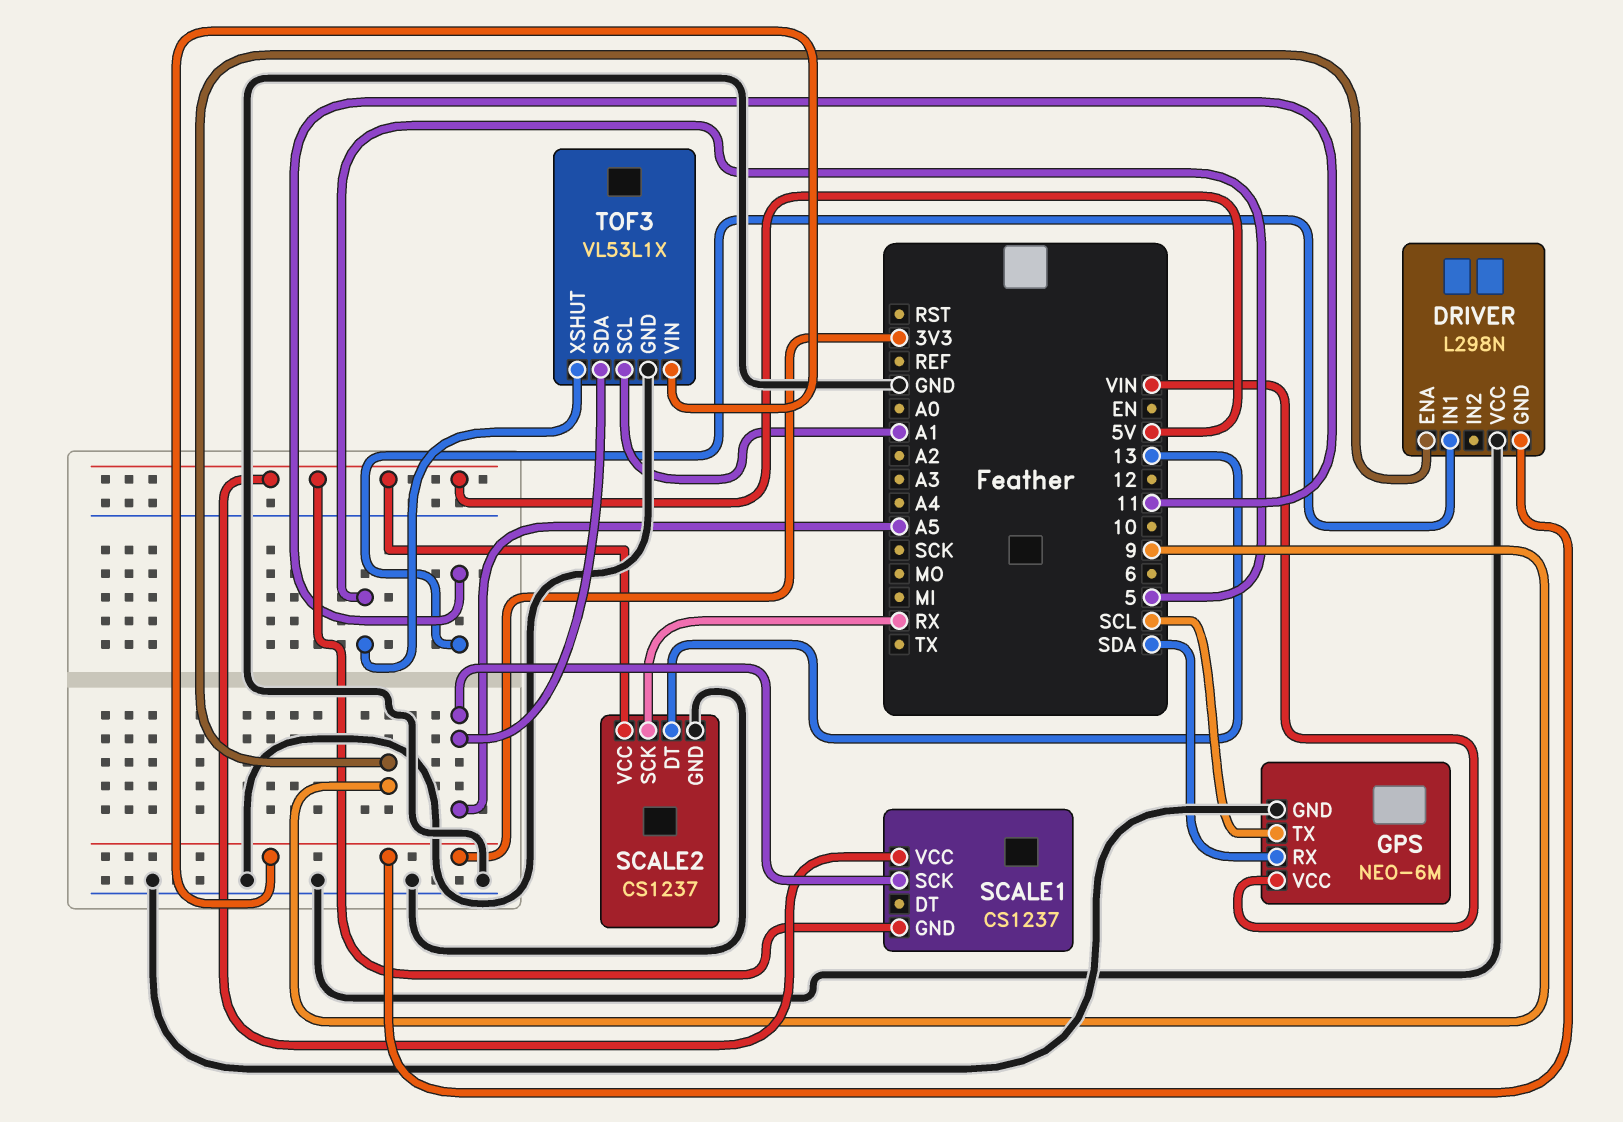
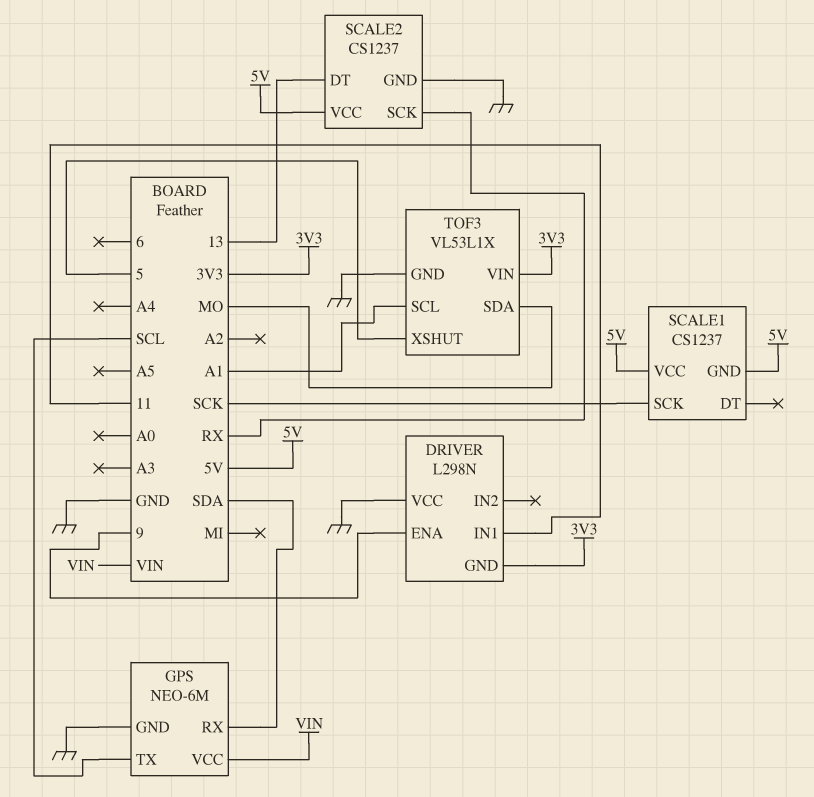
SCALE1 pin SCK: A5 -> SCK
TOF3 pin SDA: A5 -> MO

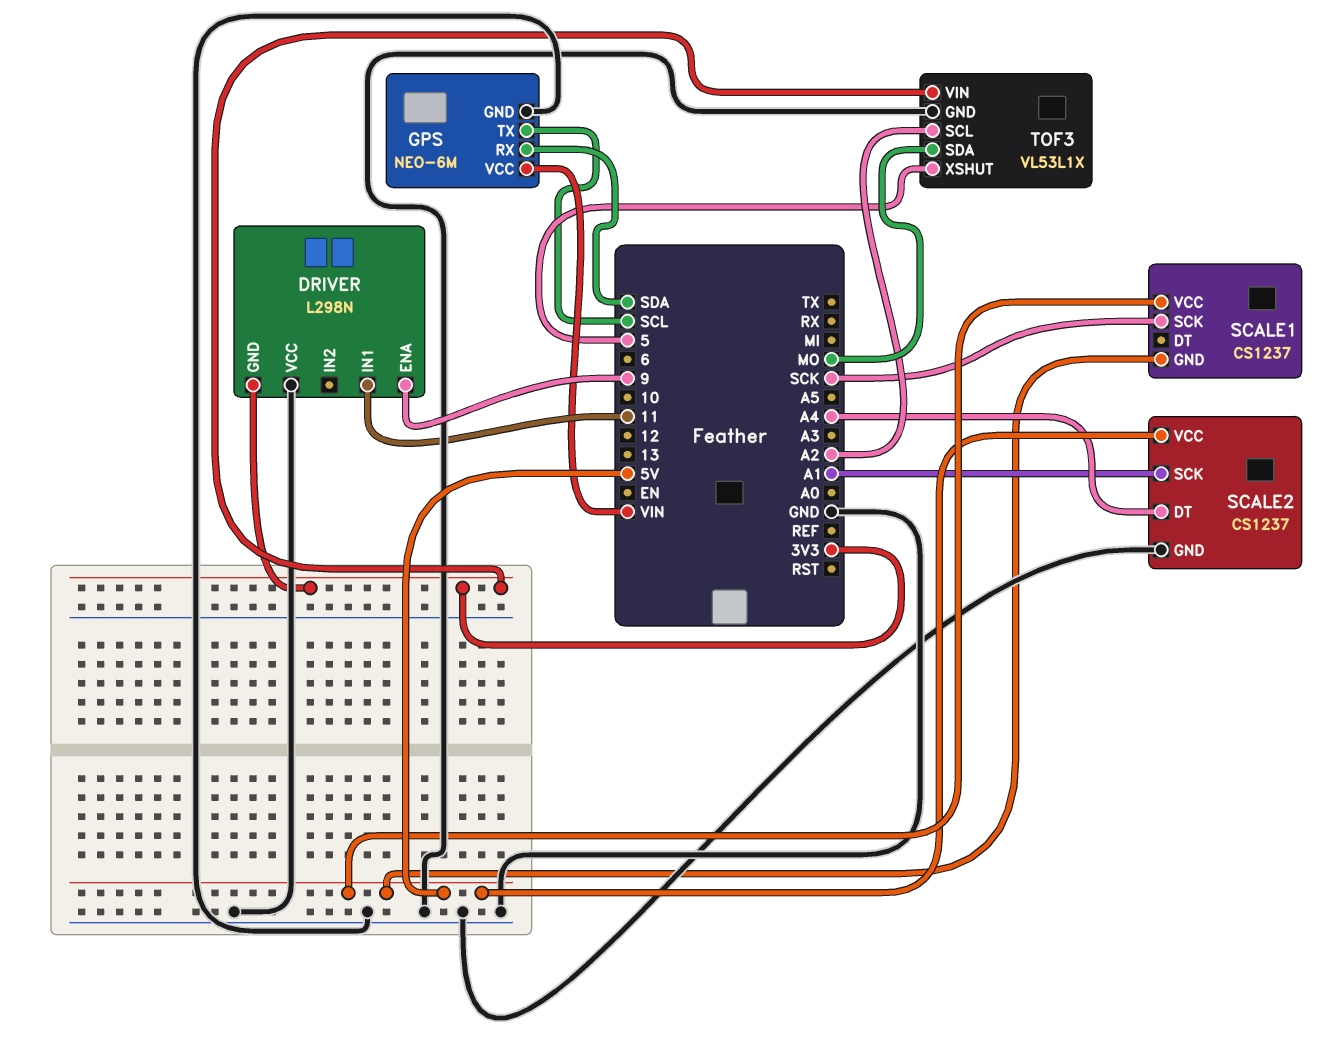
SCALE2 pin DT: 13 -> A4
SCALE2 pin SCK: RX -> A1
TOF3 pin SCL: A1 -> A2

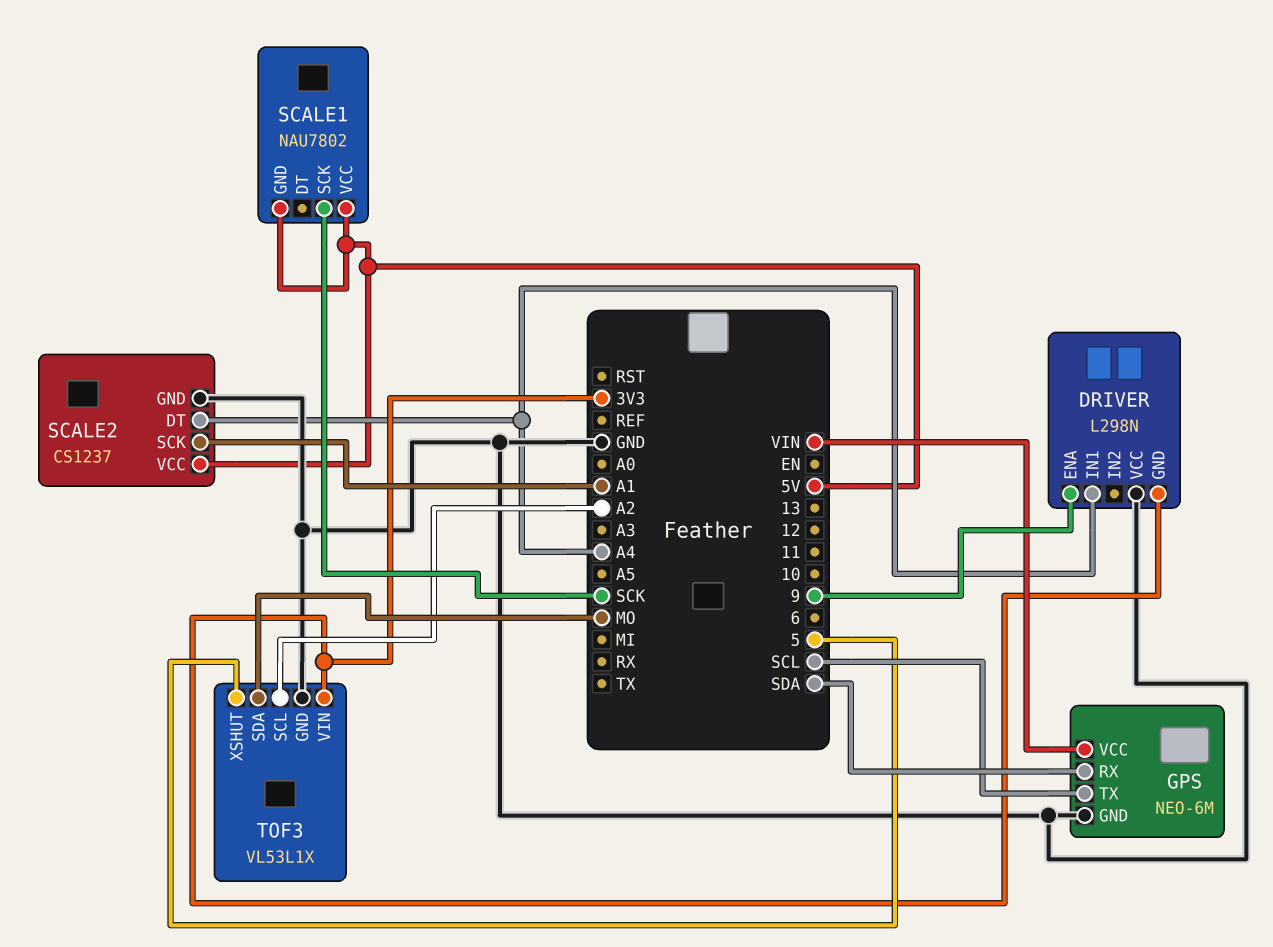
DRIVER pin IN1: 11 -> A4
SCALE1: CS1237 -> NAU7802

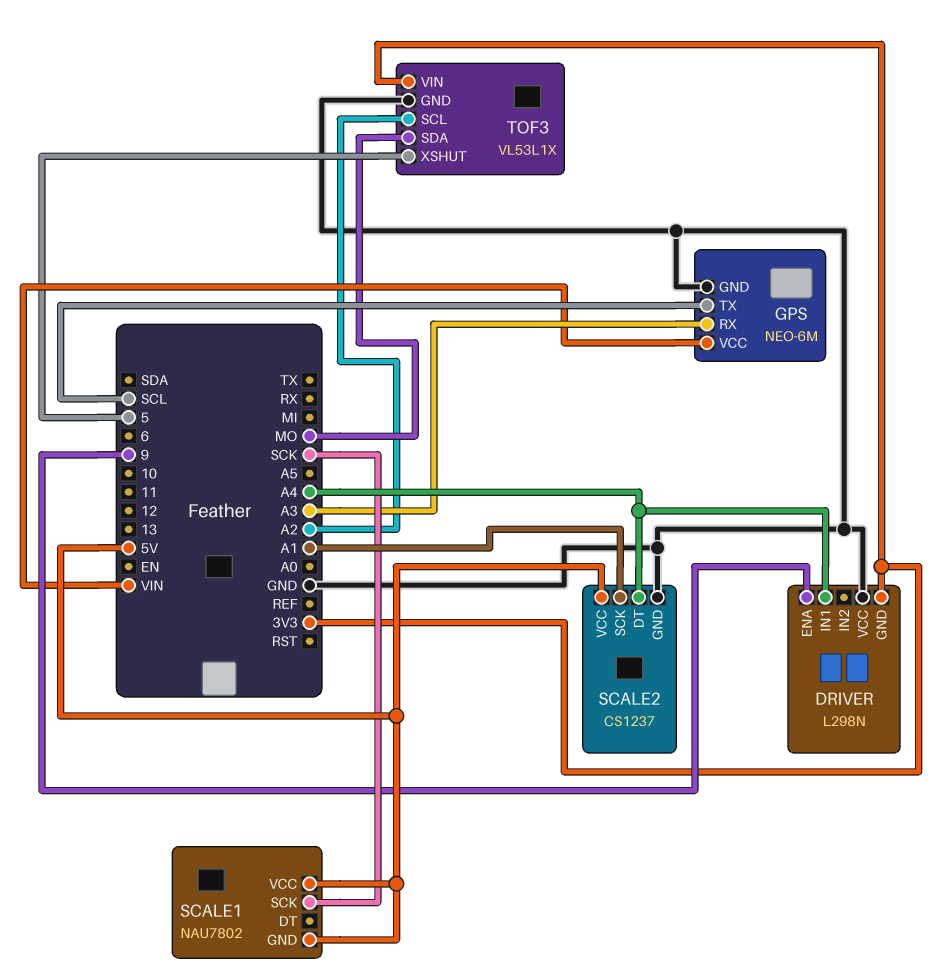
GPS pin RX: SDA -> A3

